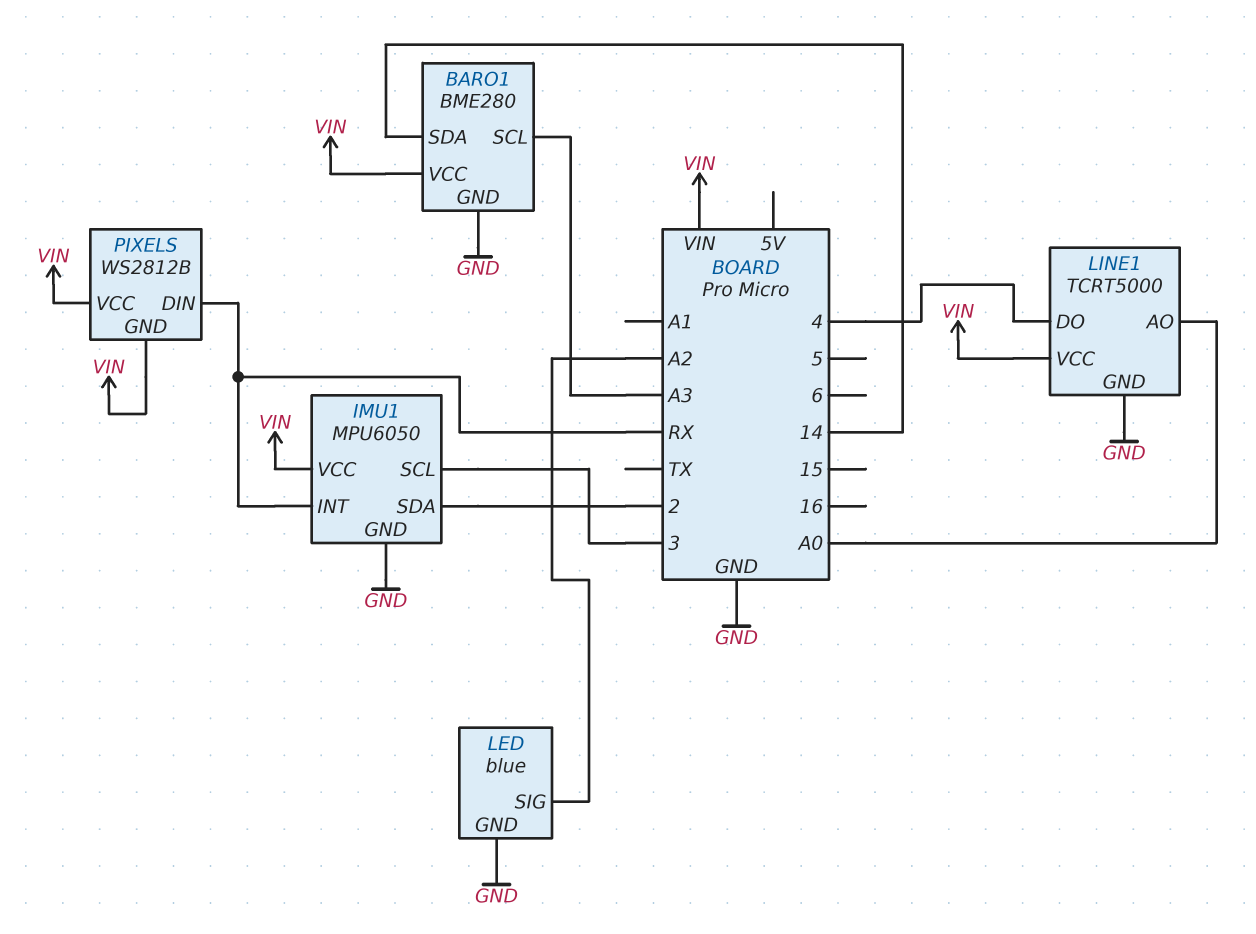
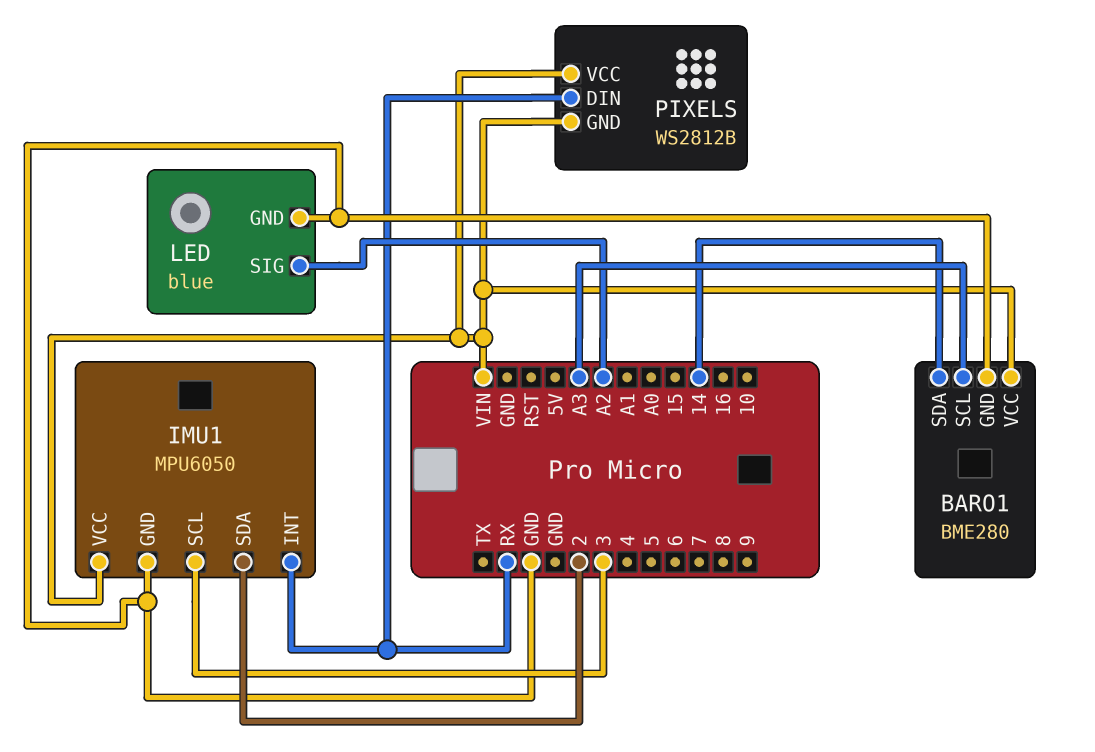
LINE1: TCRT5000 -> none
LINE1 pin AO: A0 -> none
LINE1 pin DO: 4 -> none
LINE1 pin GND: GND -> none
LINE1 pin VCC: VIN -> none

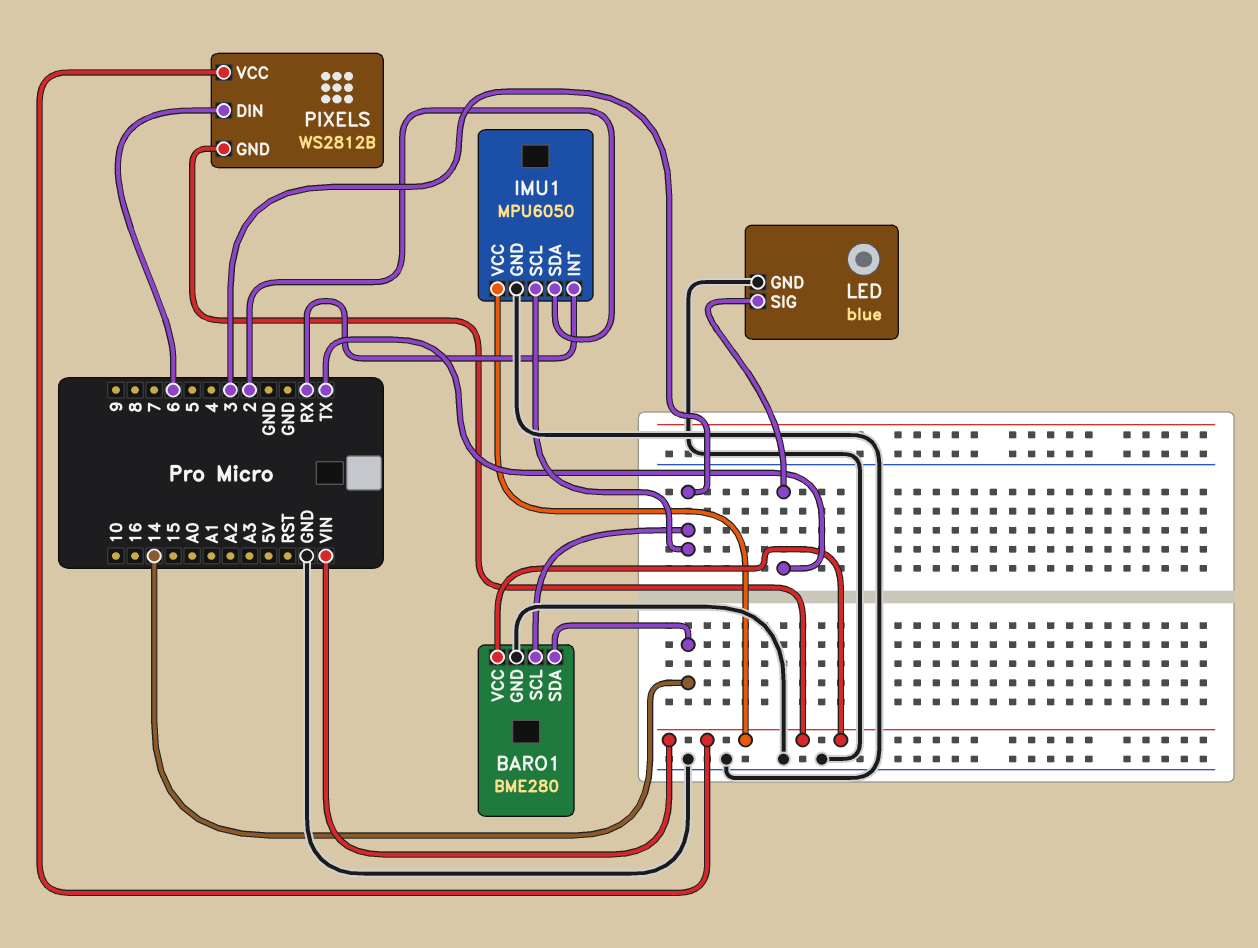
BARO1 pin SCL: A3 -> 3
LED pin SIG: A2 -> TX
PIXELS pin DIN: RX -> 6

